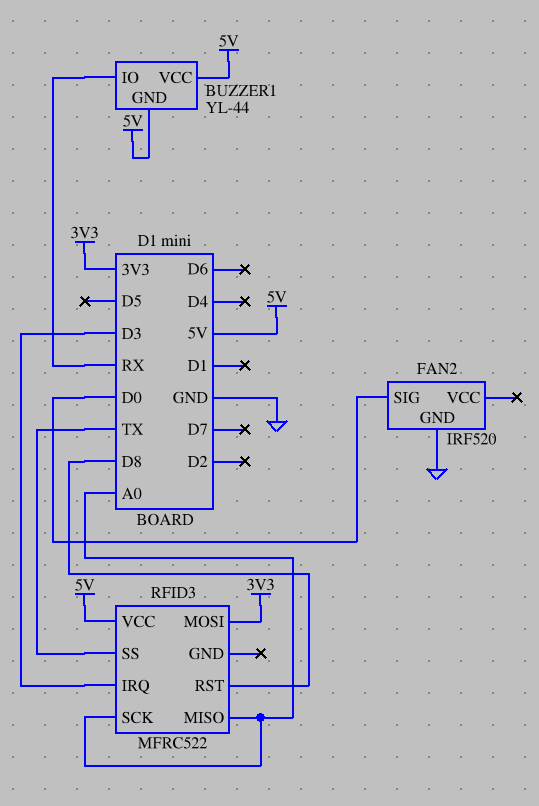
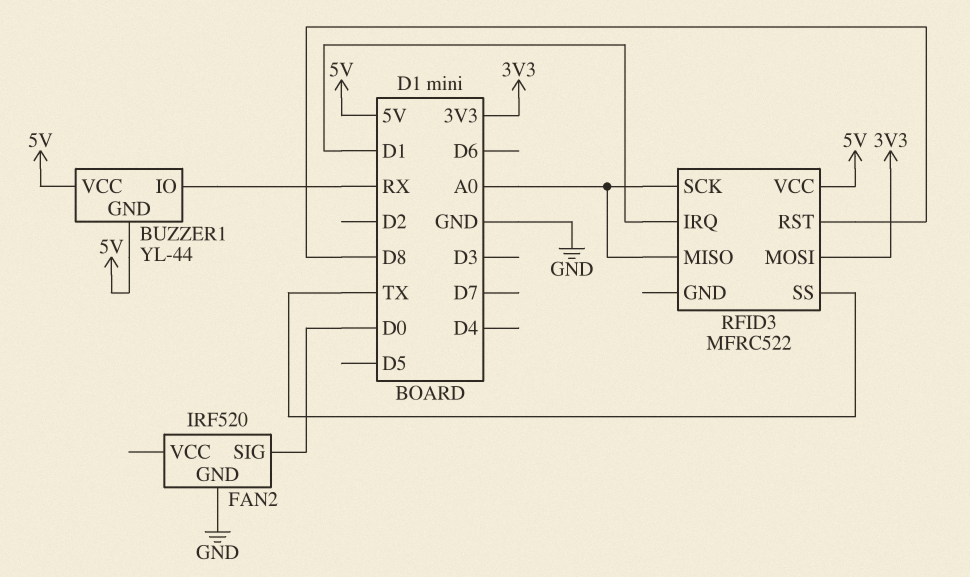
RFID3 pin IRQ: D3 -> D1

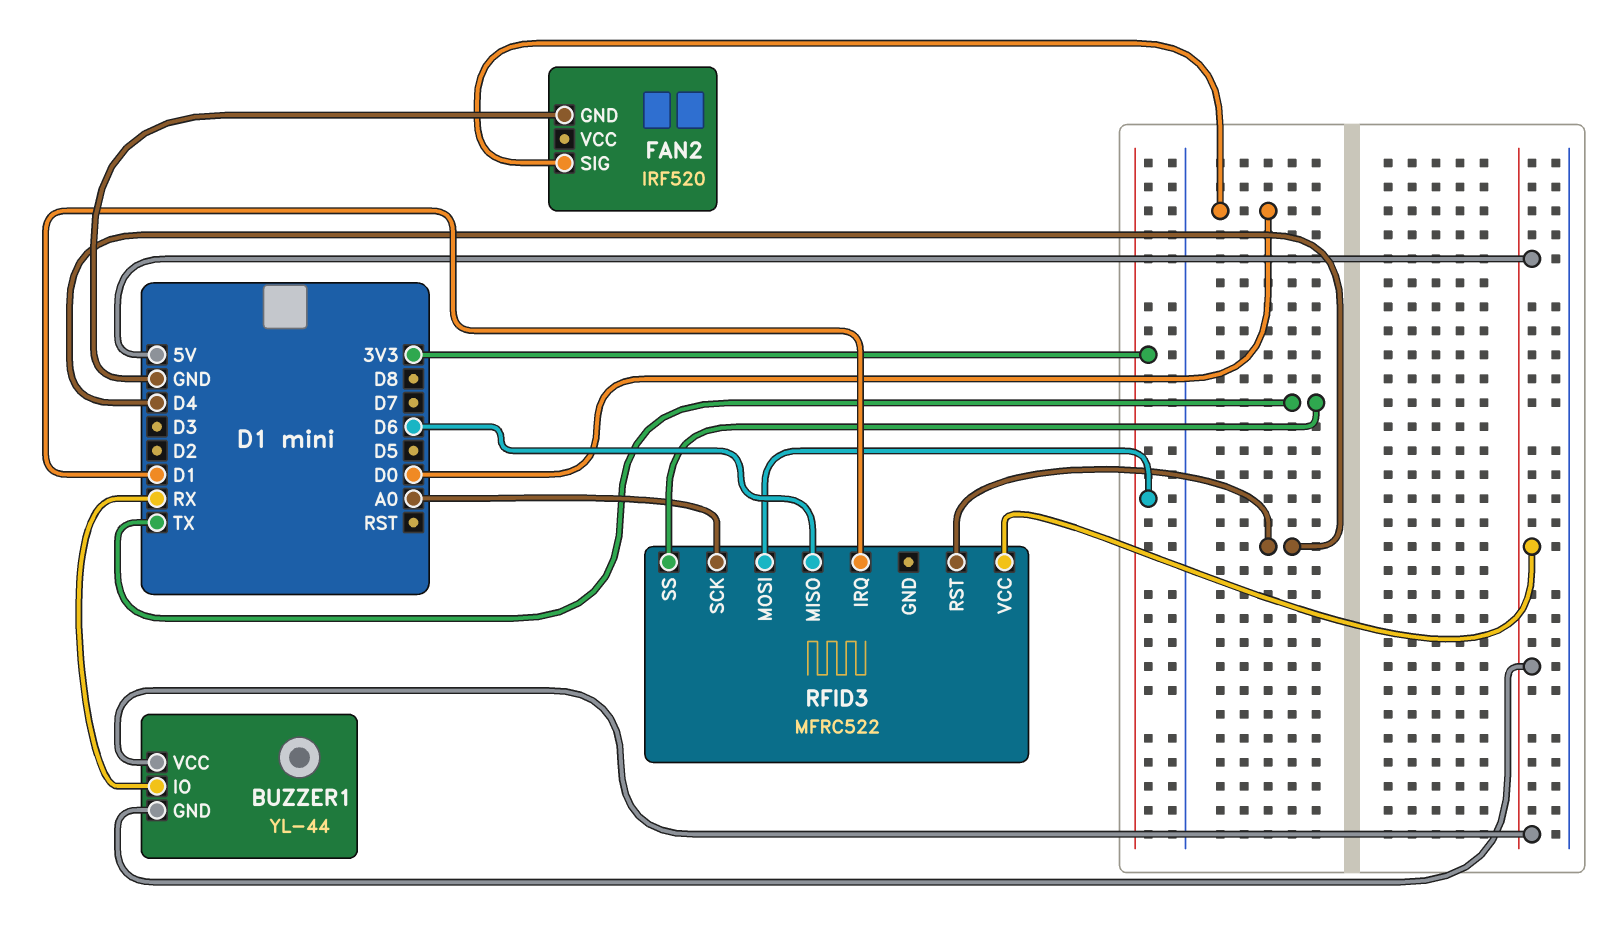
RFID3 pin MISO: A0 -> D6
RFID3 pin RST: D8 -> D4

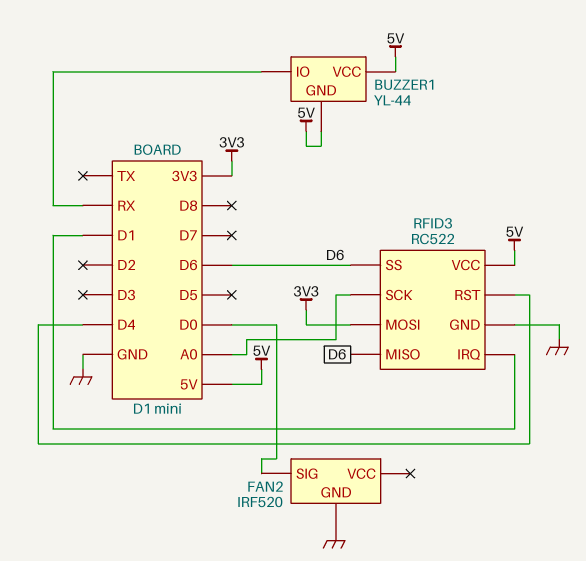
RFID3: MFRC522 -> RC522
RFID3 pin GND: none -> GND
RFID3 pin SS: TX -> D6

